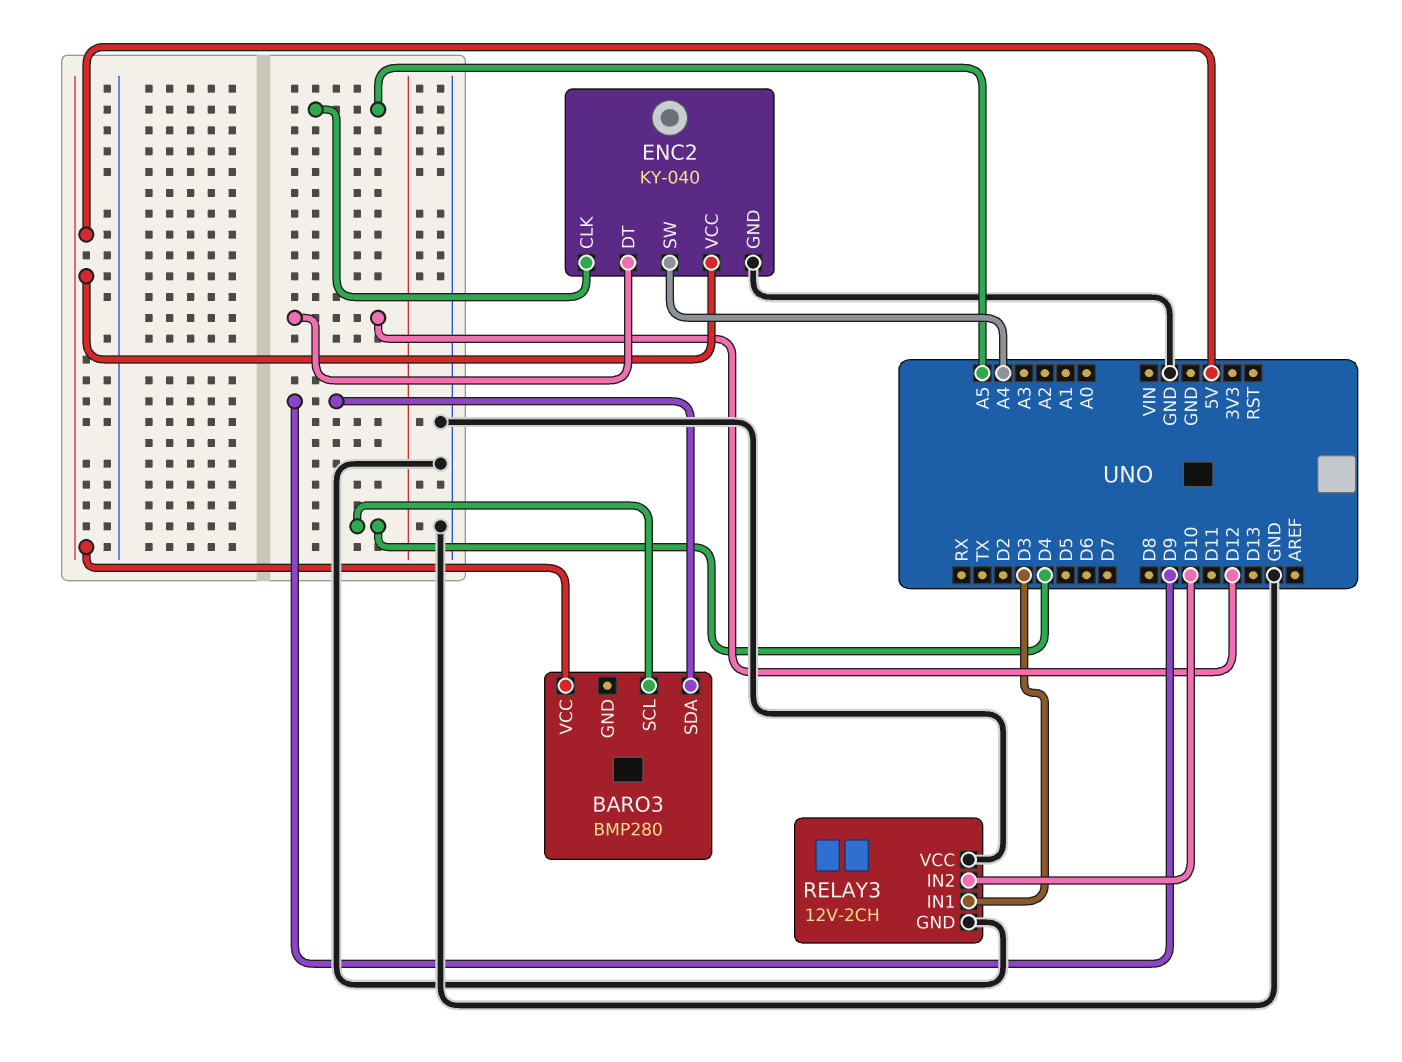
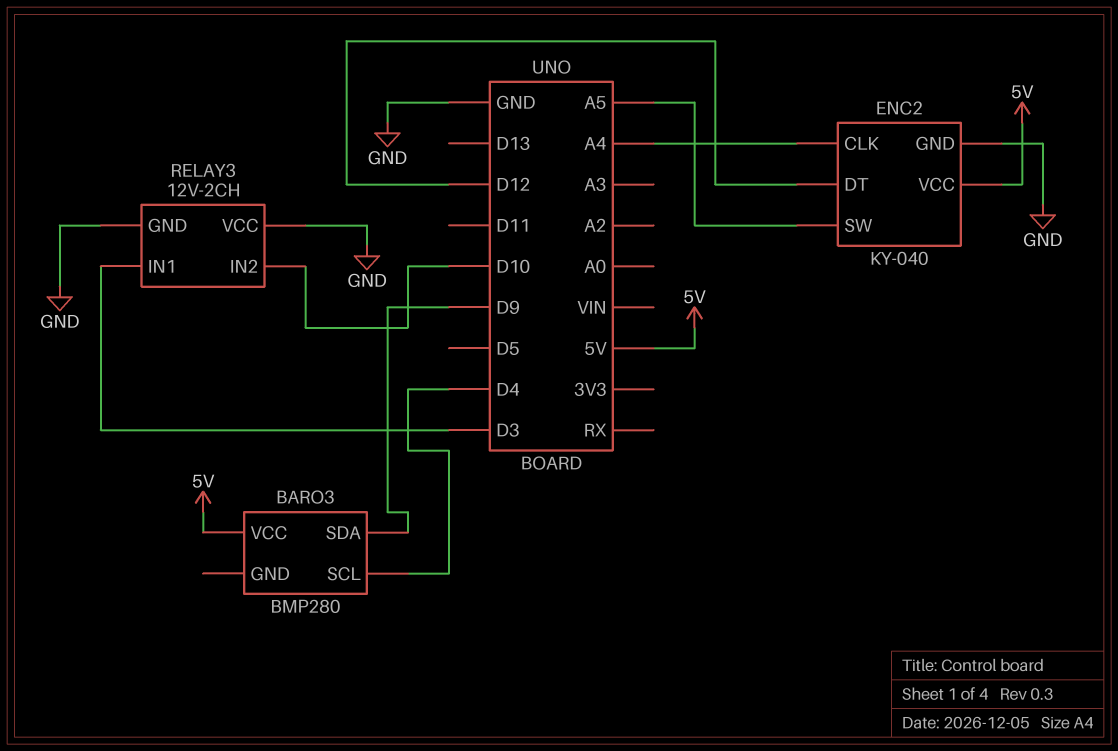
ENC2 pin CLK: A5 -> A4
ENC2 pin SW: A4 -> A5

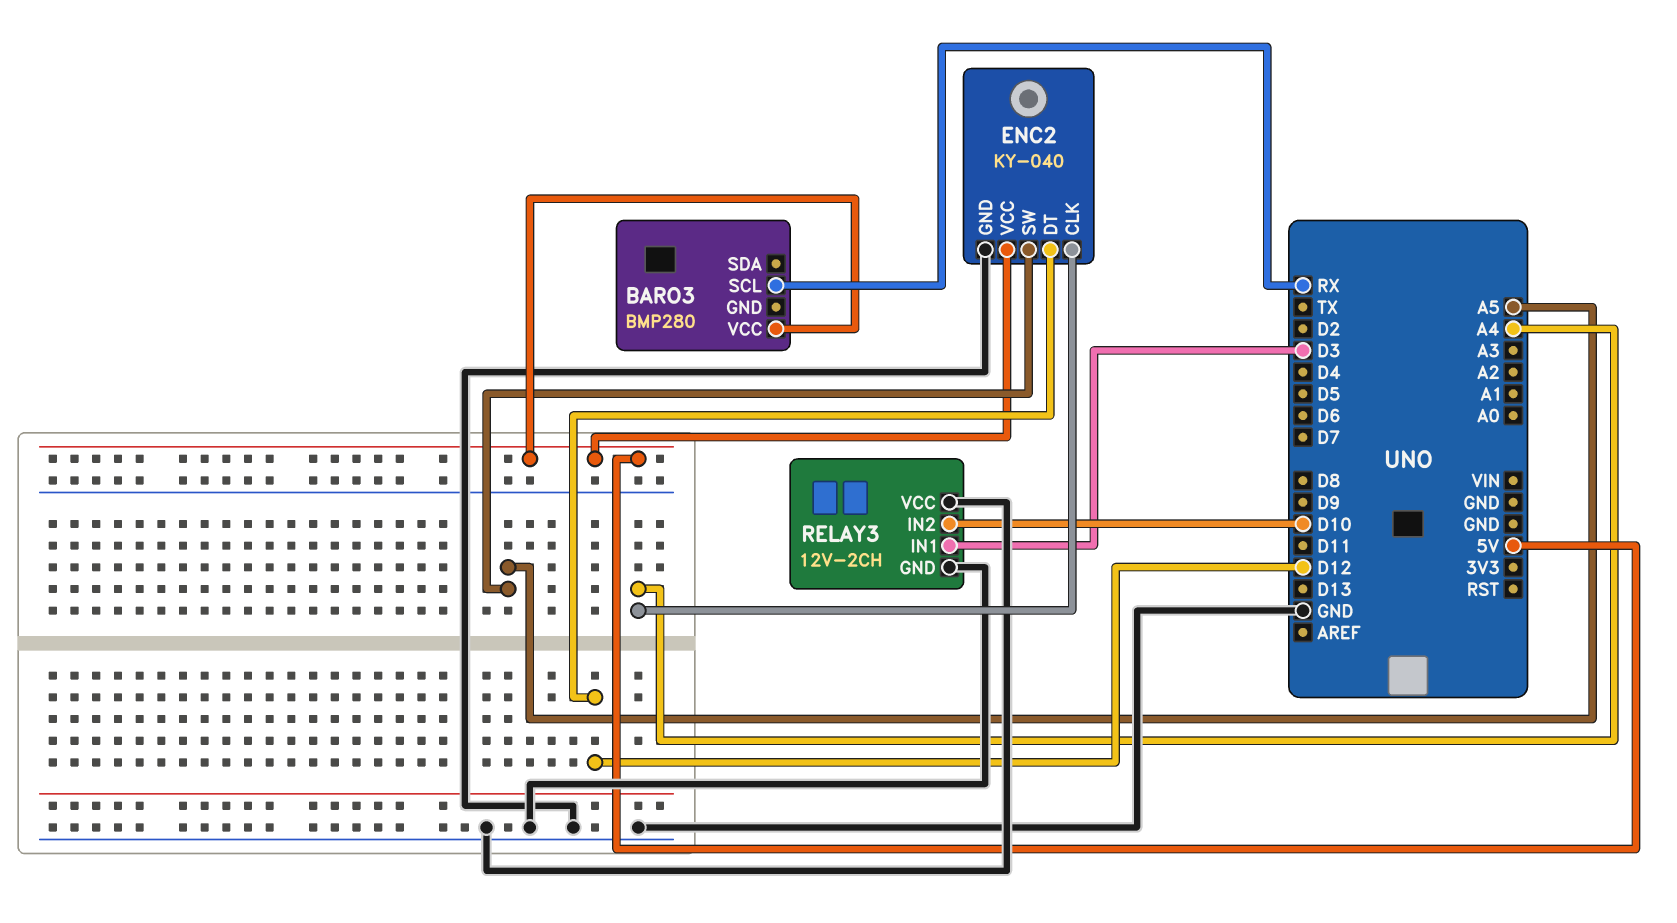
BARO3 pin SCL: D4 -> RX
BARO3 pin SDA: D9 -> none

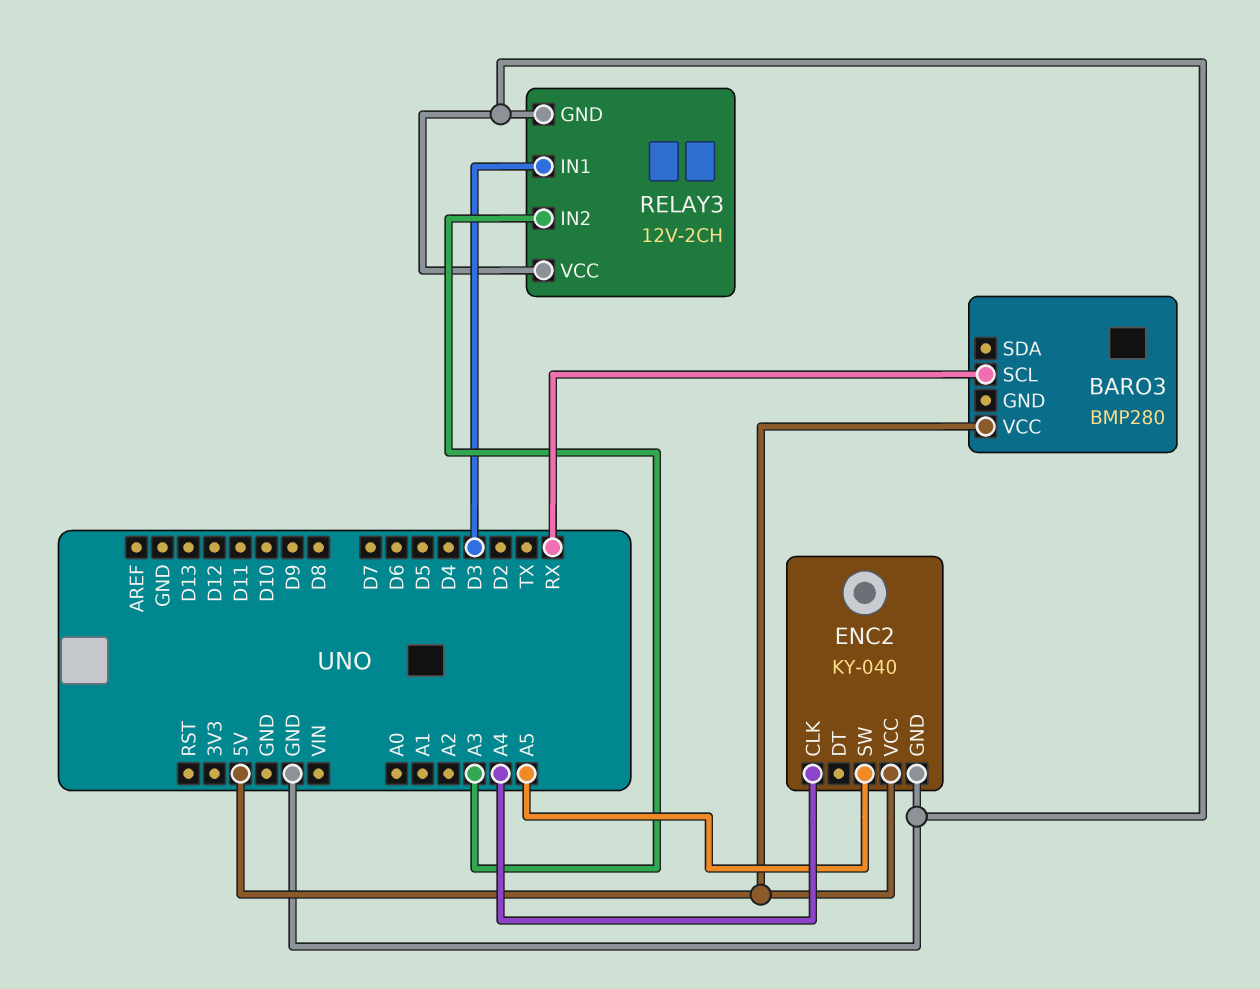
ENC2 pin DT: D12 -> none
RELAY3 pin IN2: D10 -> A3

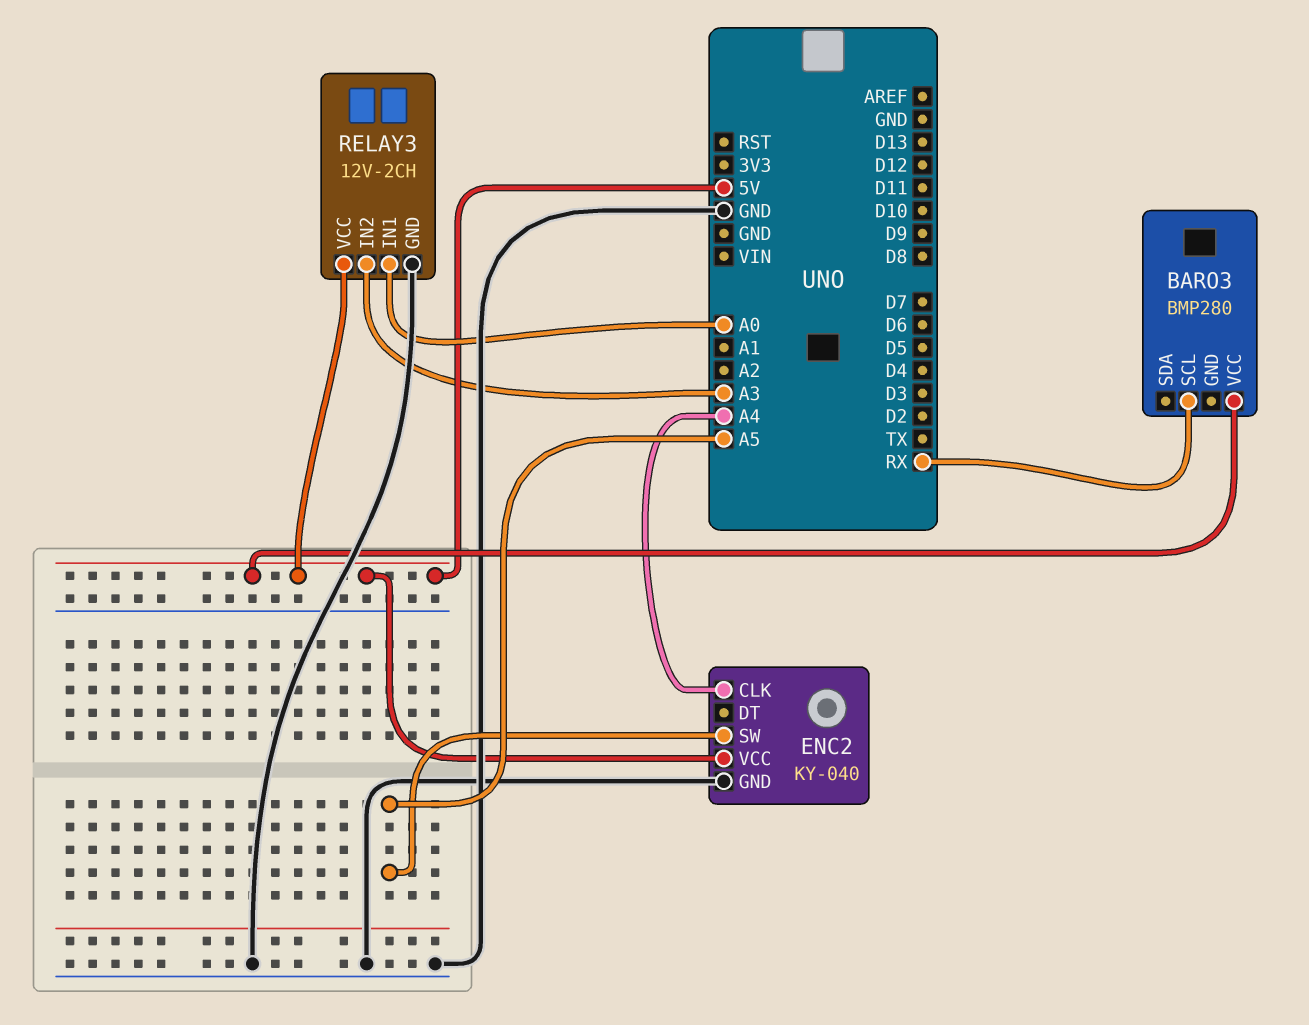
RELAY3 pin IN1: D3 -> A0
RELAY3 pin VCC: GND -> 5V

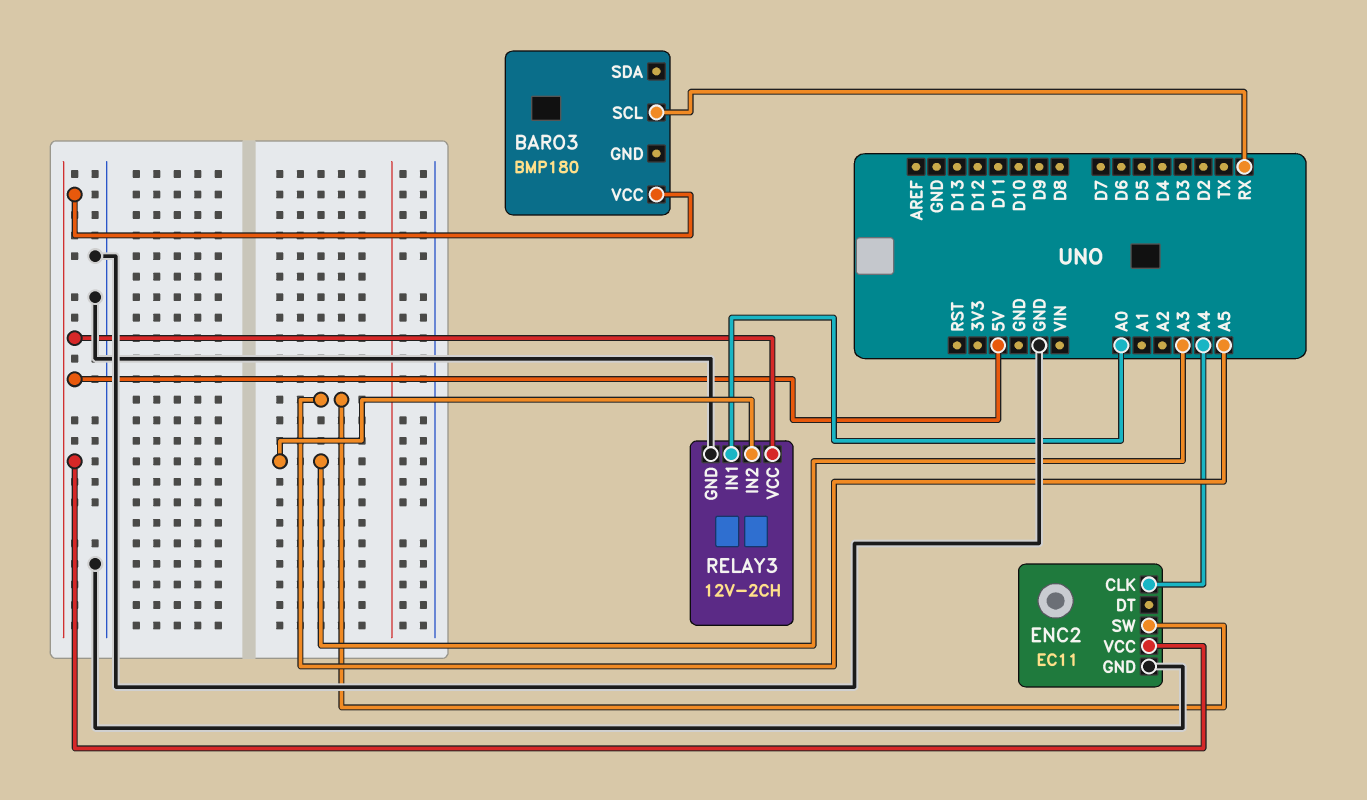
BARO3: BMP280 -> BMP180
ENC2: KY-040 -> EC11

